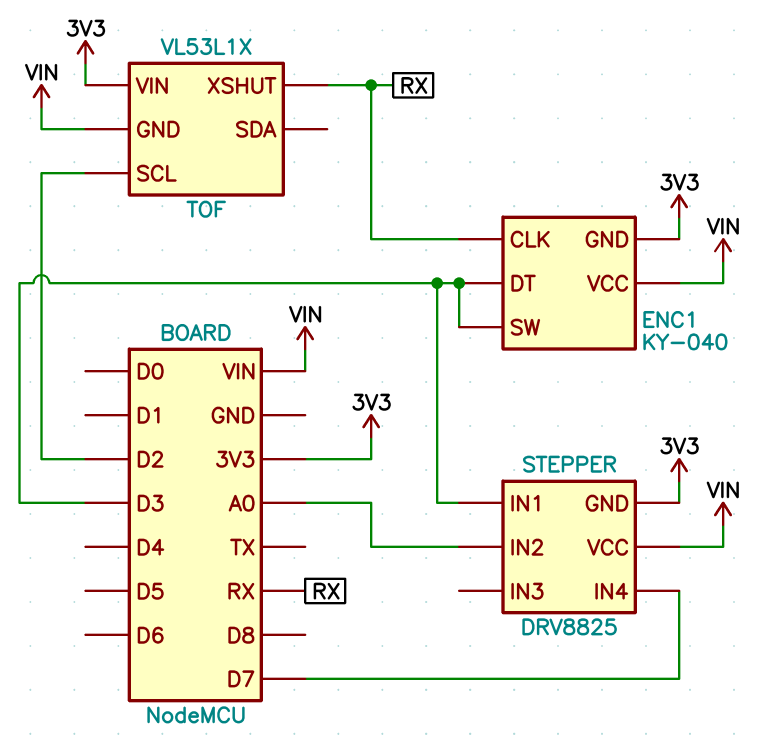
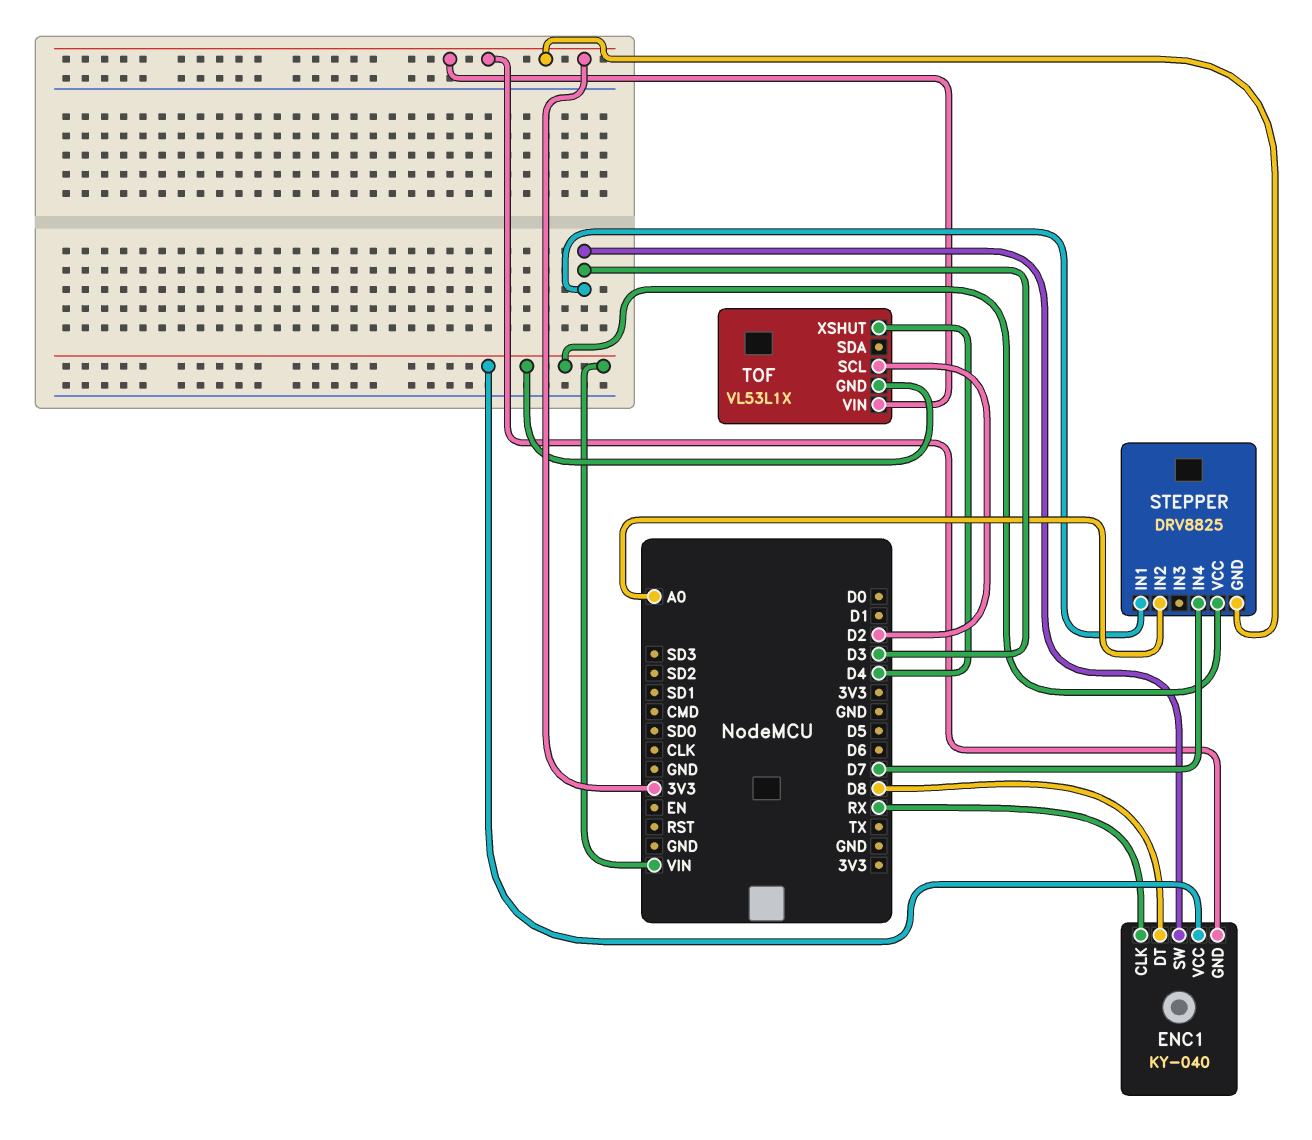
ENC1 pin DT: D3 -> D8
TOF pin XSHUT: RX -> D4

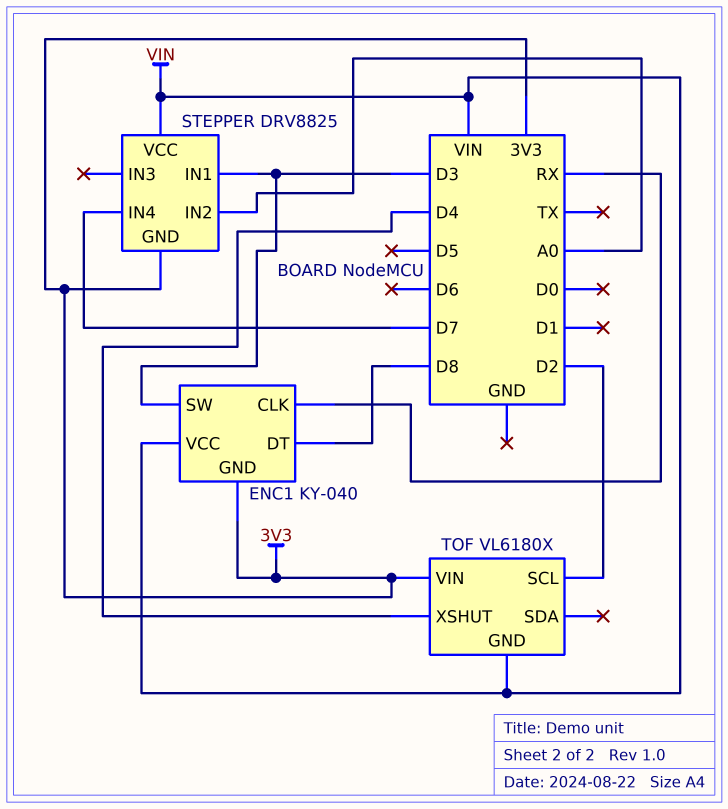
TOF: VL53L1X -> VL6180X

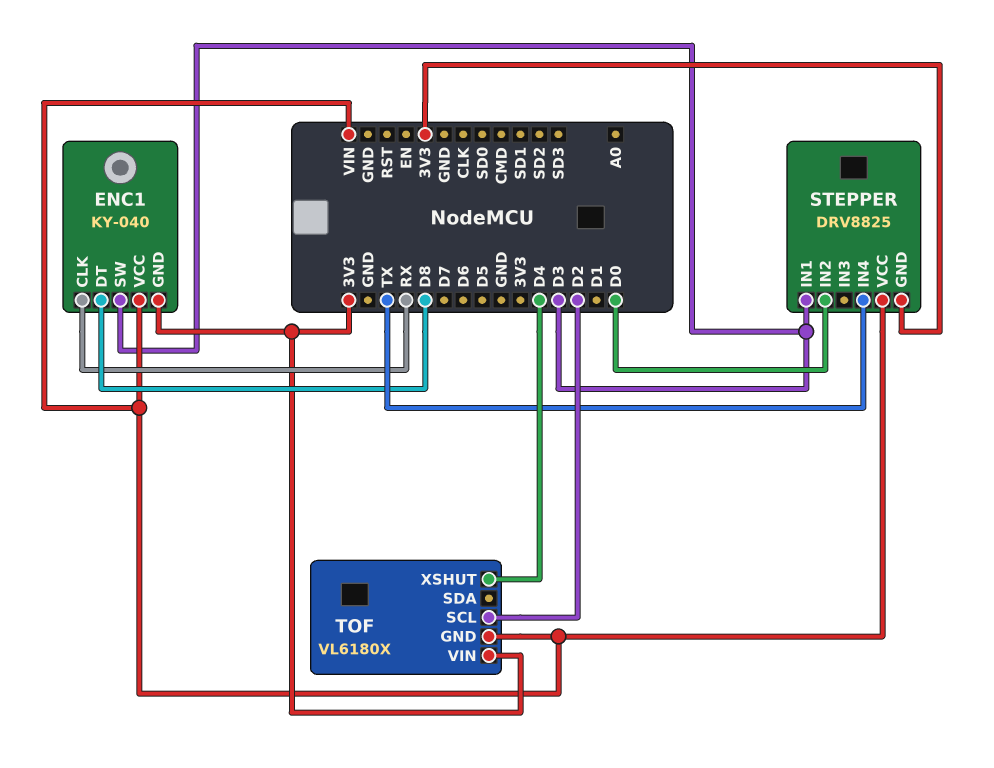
STEPPER pin IN2: A0 -> D0
STEPPER pin IN4: D7 -> TX

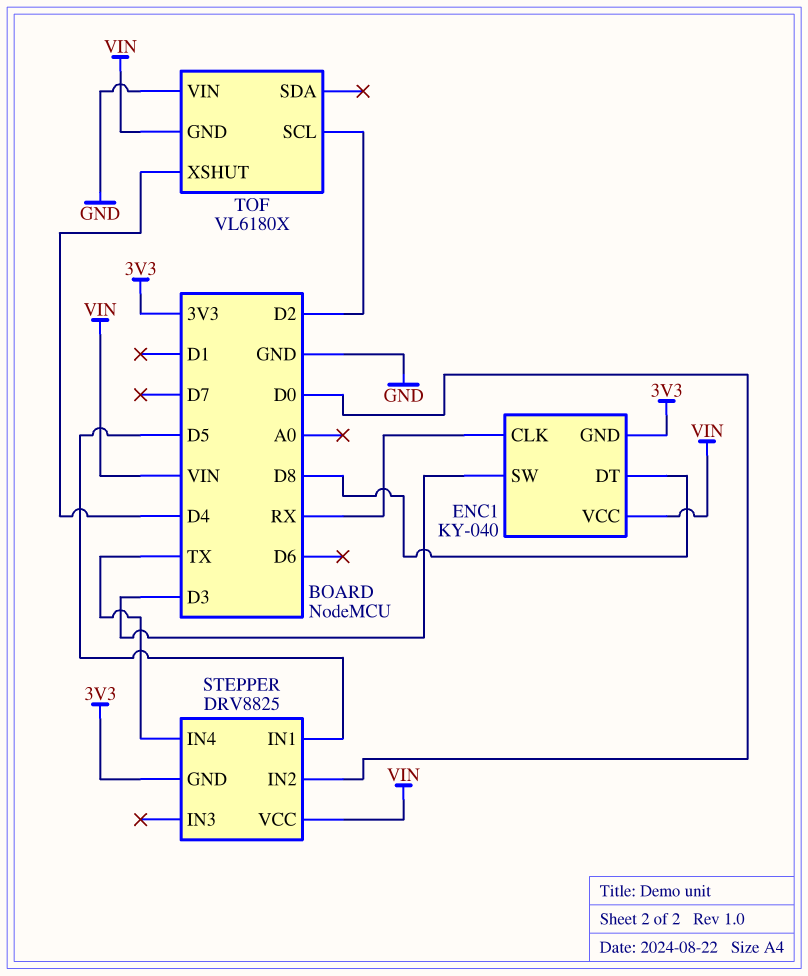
STEPPER pin IN1: D3 -> D5
TOF pin VIN: 3V3 -> GND

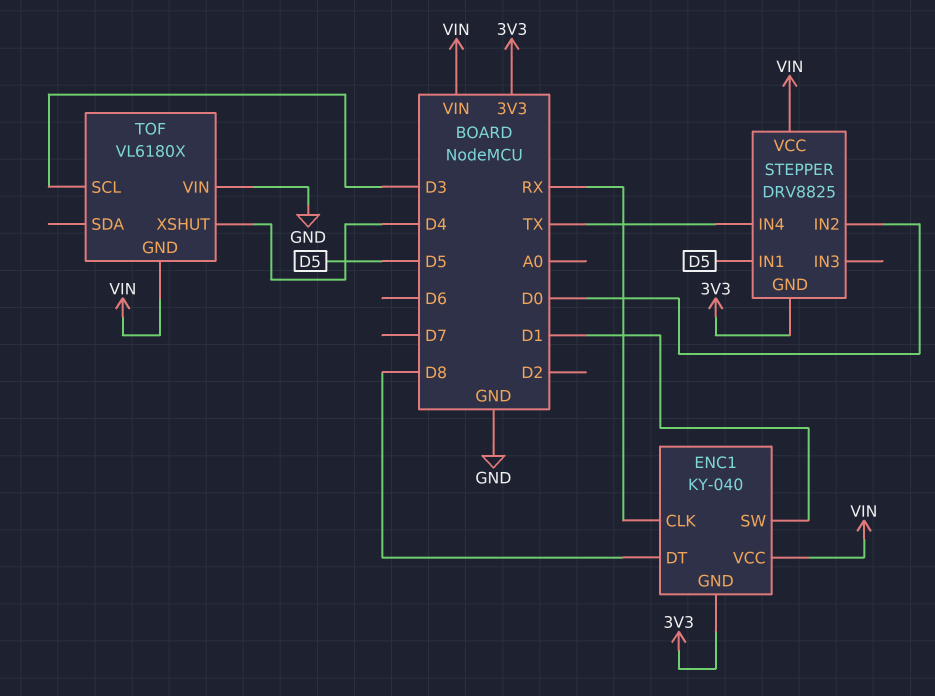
ENC1 pin SW: D3 -> D1
TOF pin SCL: D2 -> D3

